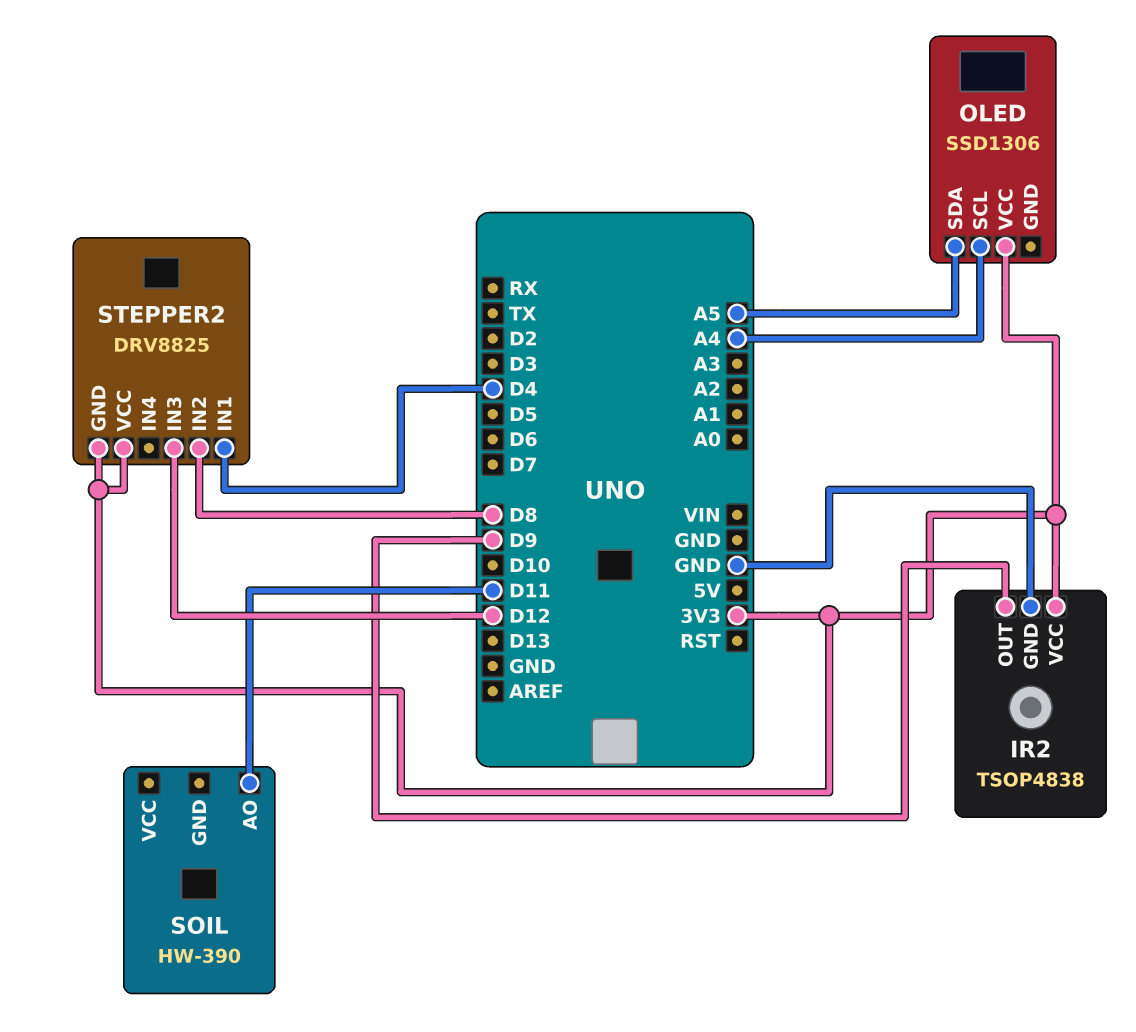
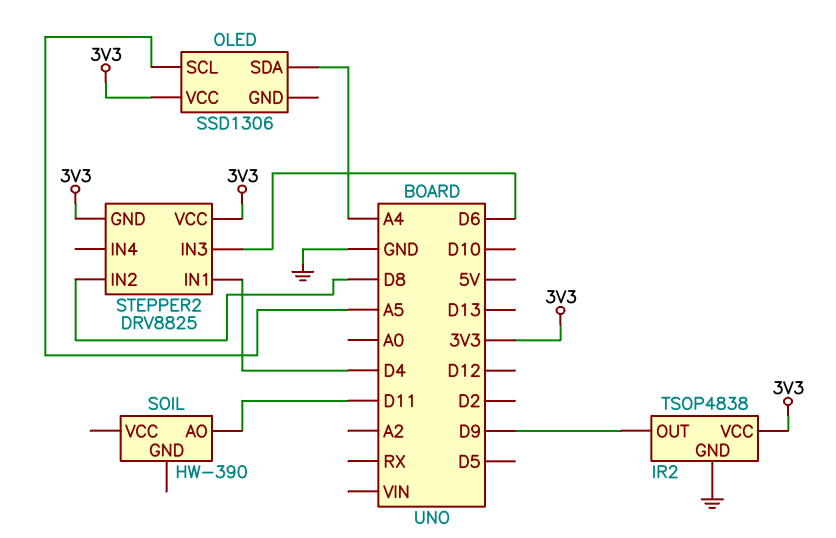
OLED pin SCL: A4 -> A5
OLED pin SDA: A5 -> A4
STEPPER2 pin IN3: D12 -> D6

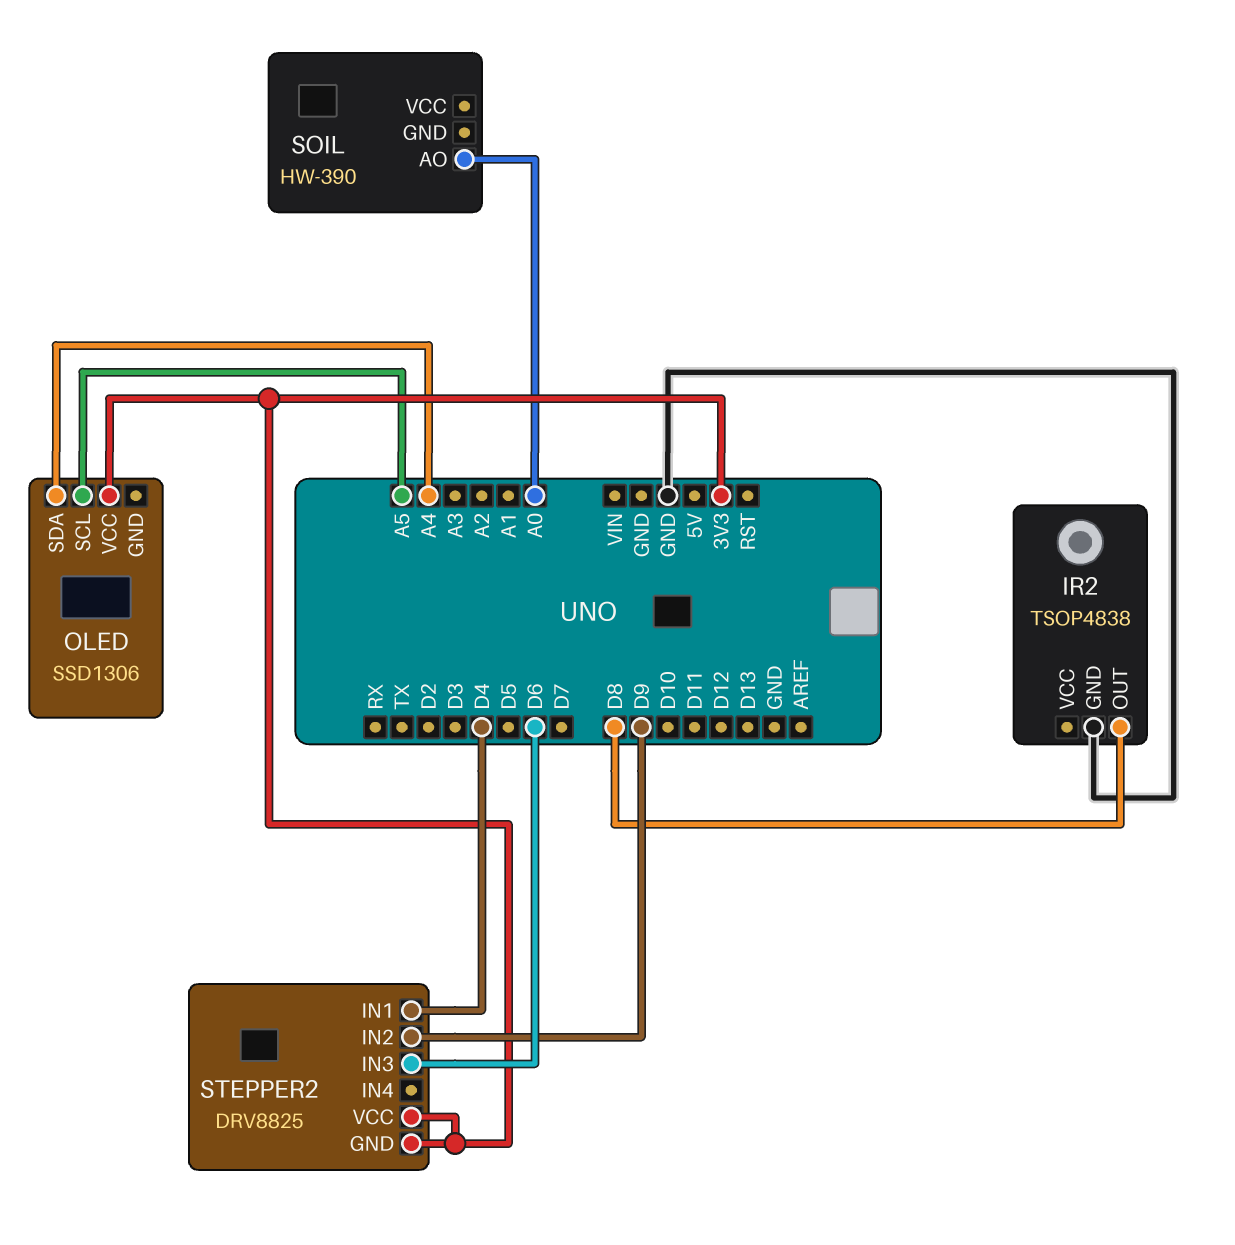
IR2 pin OUT: D9 -> D8
IR2 pin VCC: 3V3 -> none
SOIL pin AO: D11 -> A0
STEPPER2 pin IN2: D8 -> D9

